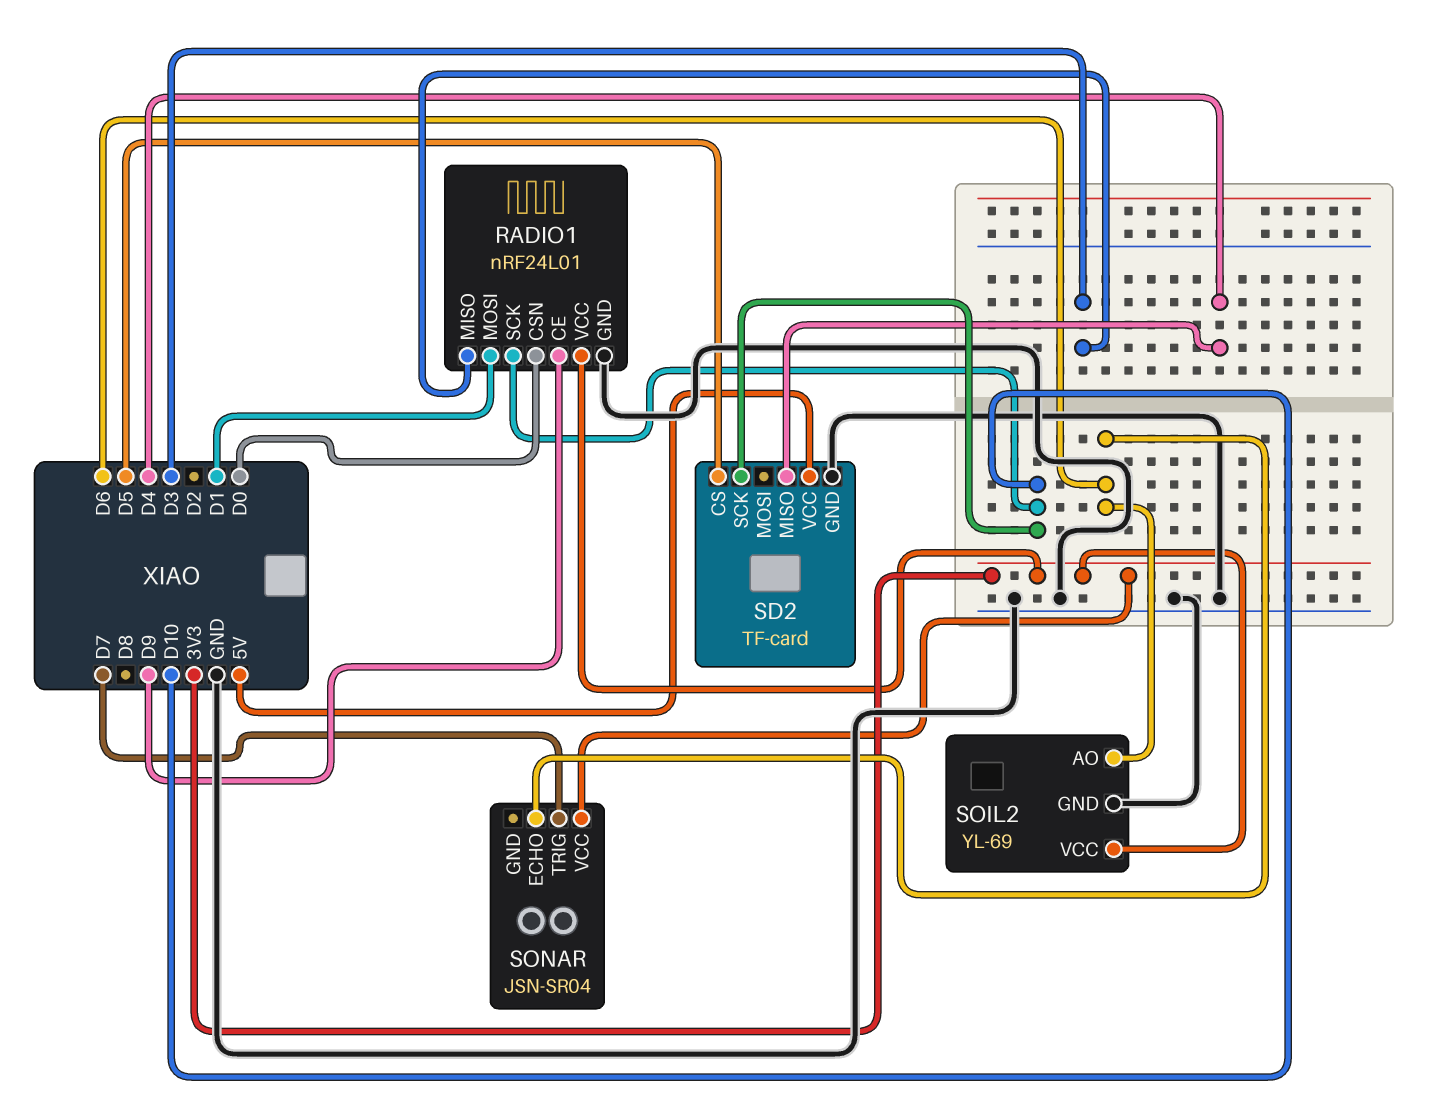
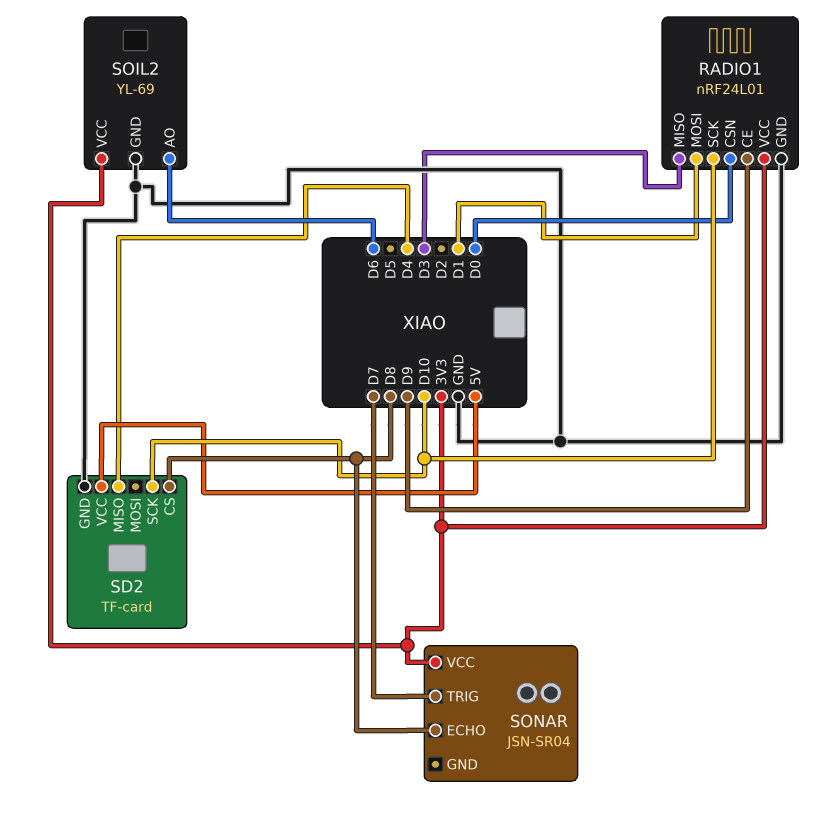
SD2 pin CS: D5 -> D8
SONAR pin ECHO: D6 -> D8

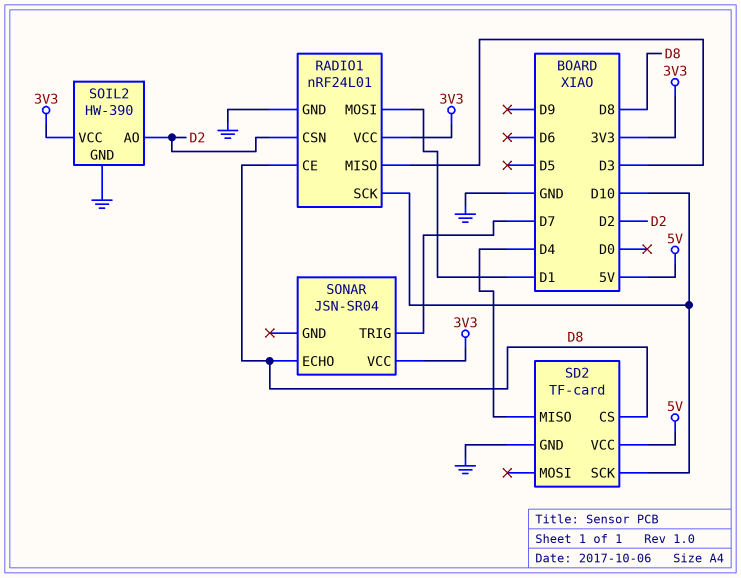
RADIO1 pin CE: D9 -> D8
RADIO1 pin CSN: D0 -> D2
SOIL2: YL-69 -> HW-390
SOIL2 pin AO: D6 -> D2

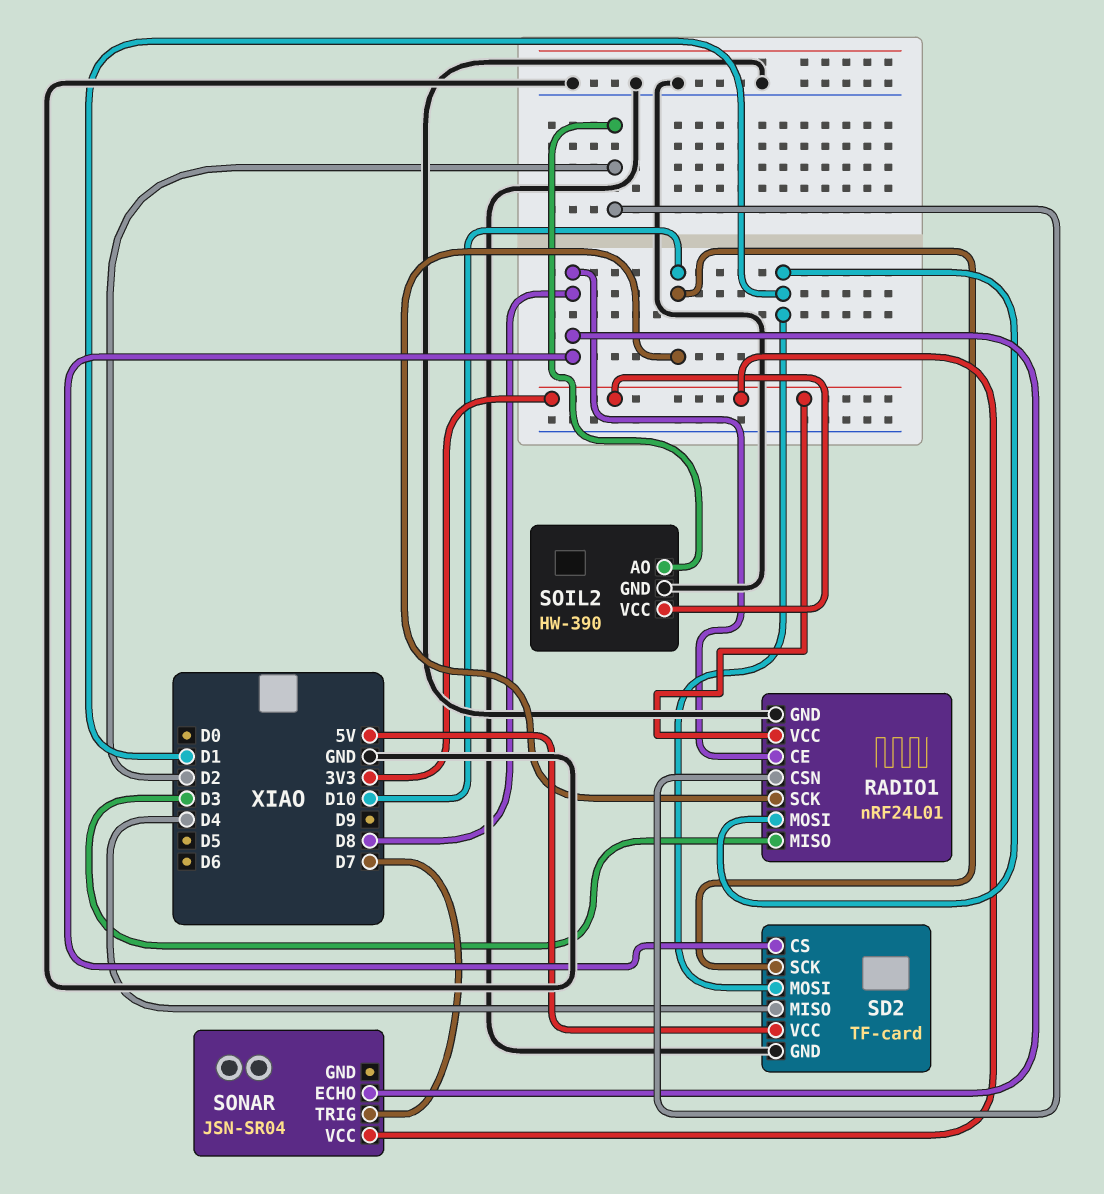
SD2 pin MOSI: none -> D1

